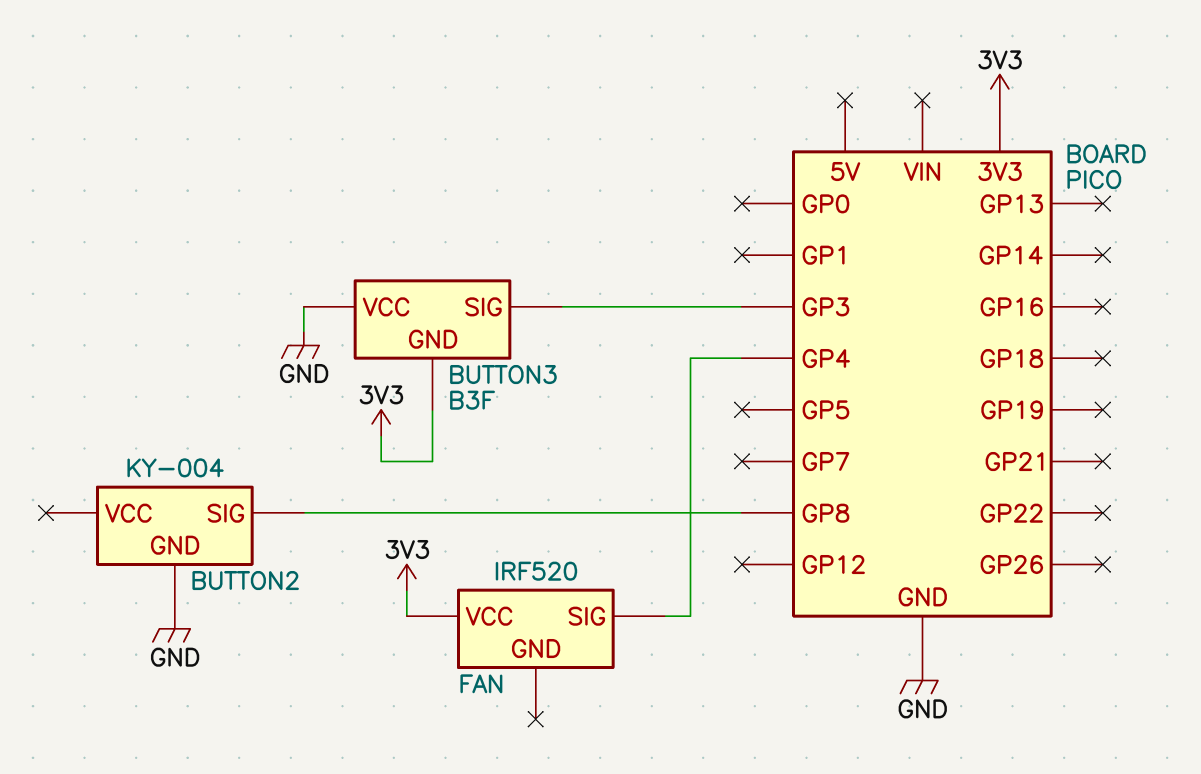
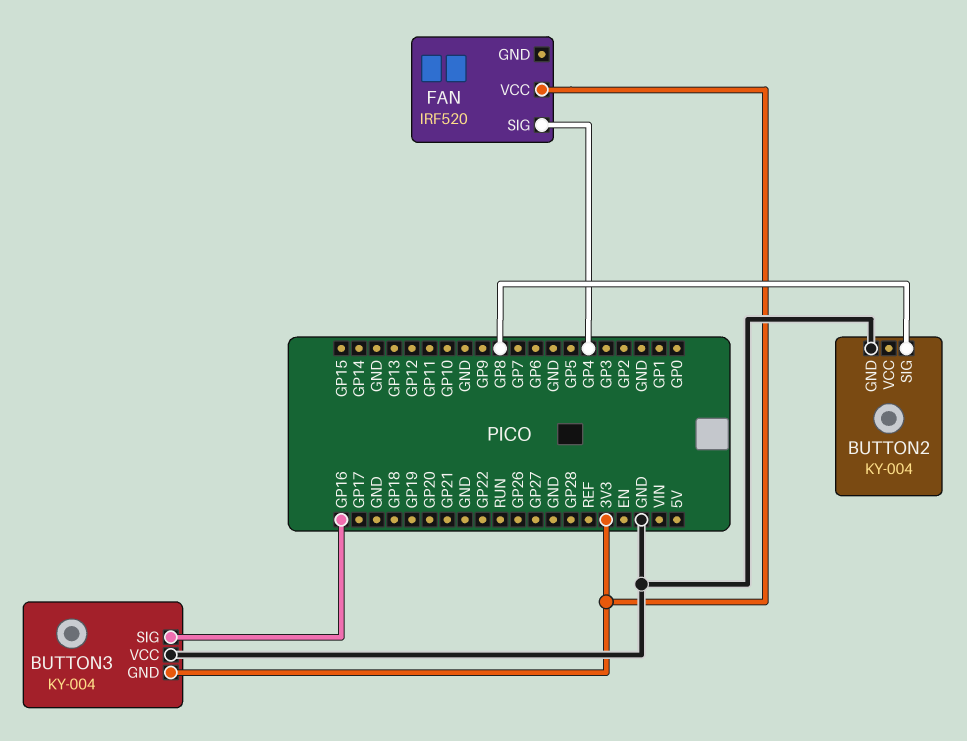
BUTTON3: B3F -> KY-004
BUTTON3 pin SIG: GP3 -> GP16

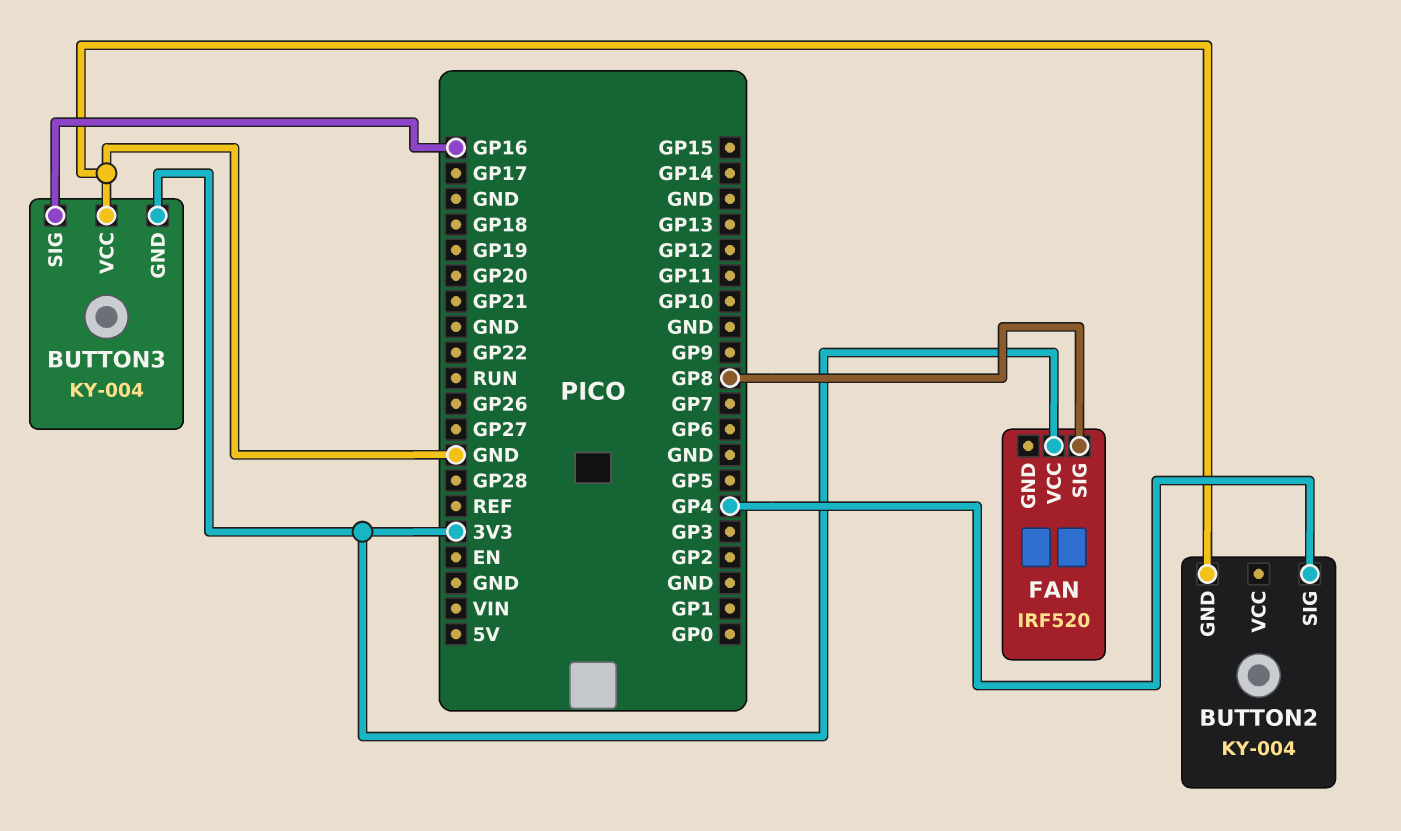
BUTTON2 pin SIG: GP8 -> GP4
FAN pin SIG: GP4 -> GP8

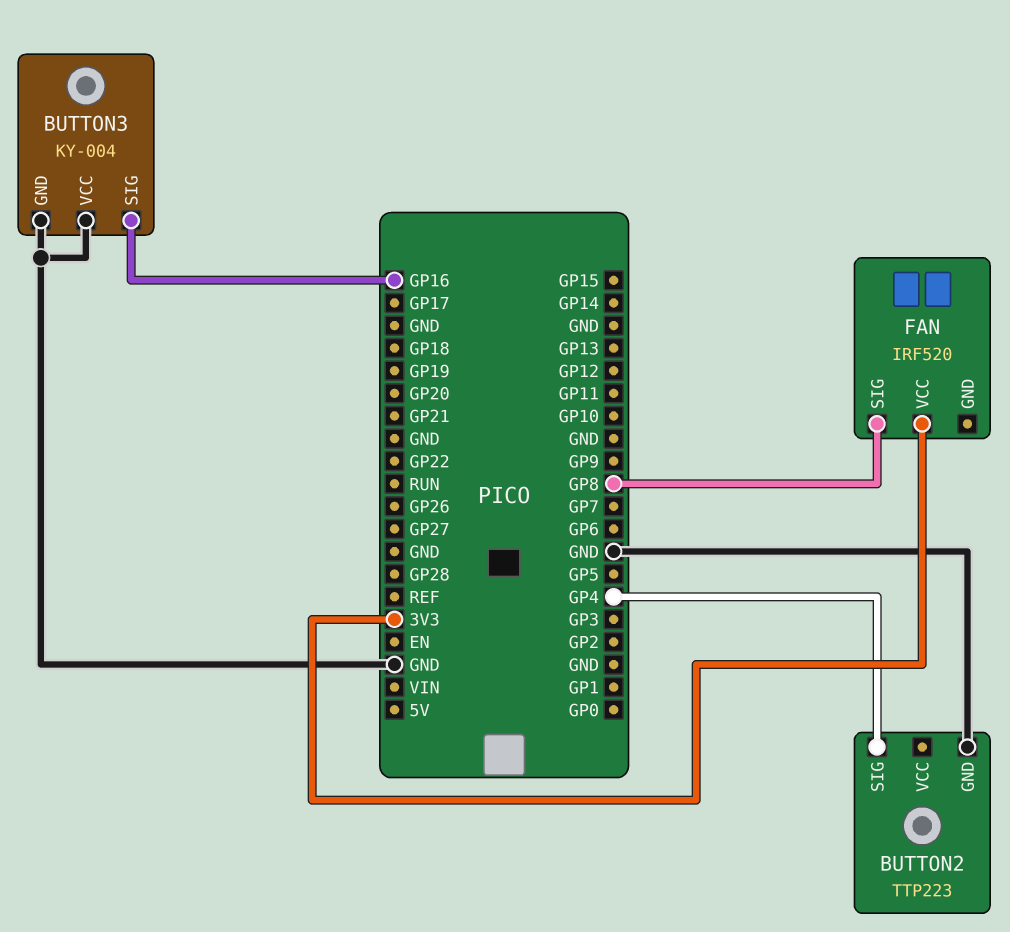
BUTTON2: KY-004 -> TTP223
BUTTON3 pin GND: 3V3 -> GND

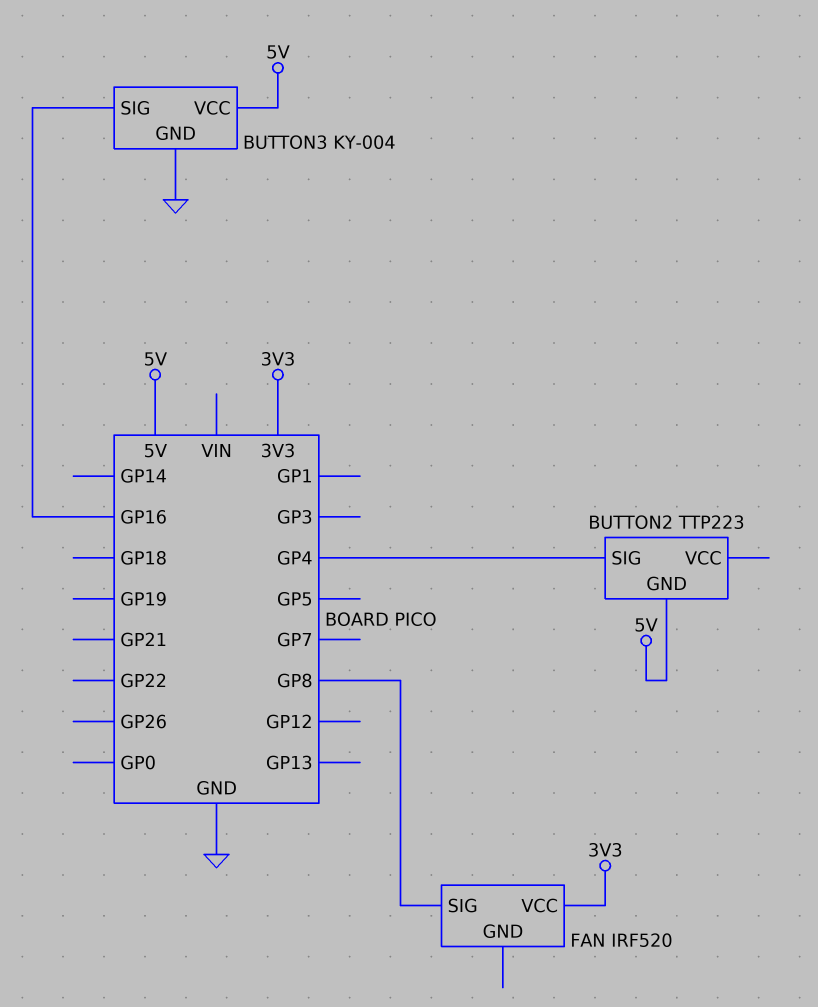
BUTTON2 pin GND: GND -> 5V
BUTTON3 pin VCC: GND -> 5V

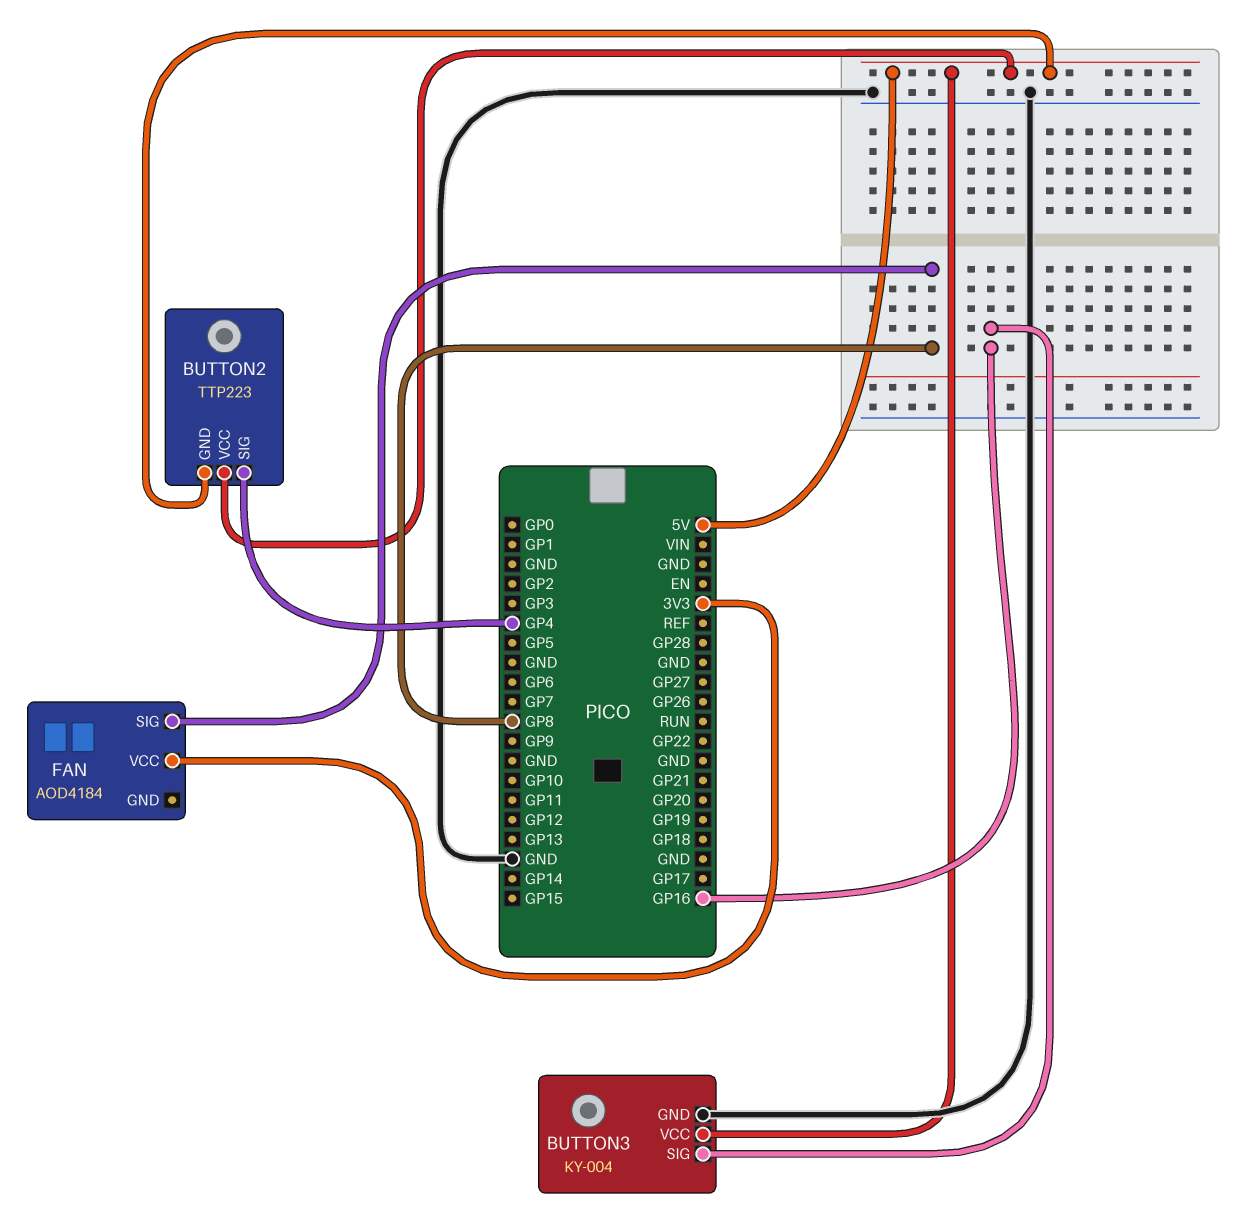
BUTTON2 pin VCC: none -> 5V
FAN: IRF520 -> AOD4184

